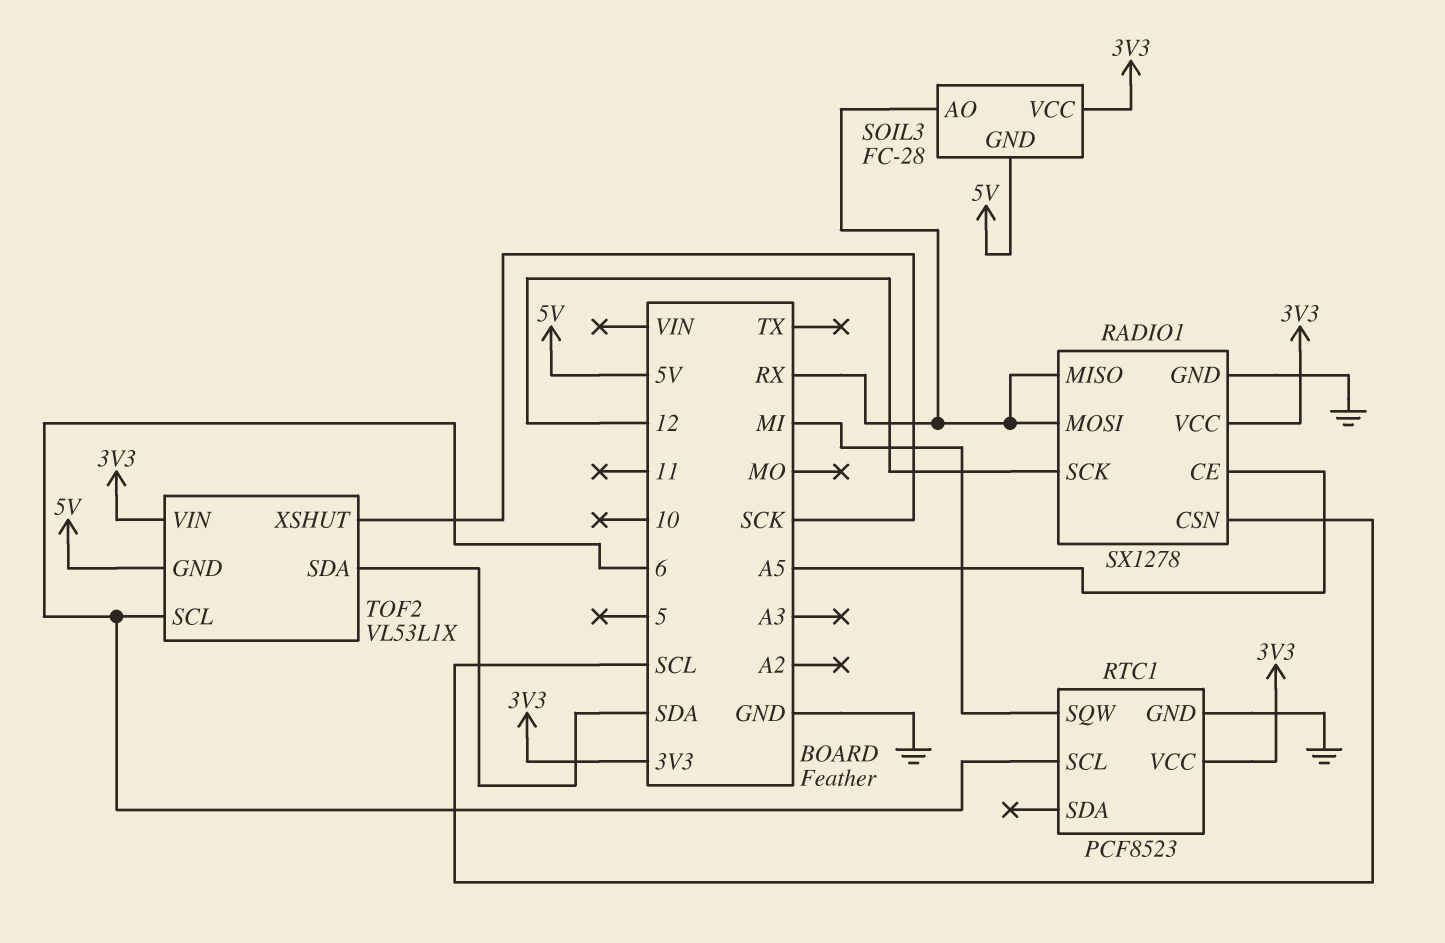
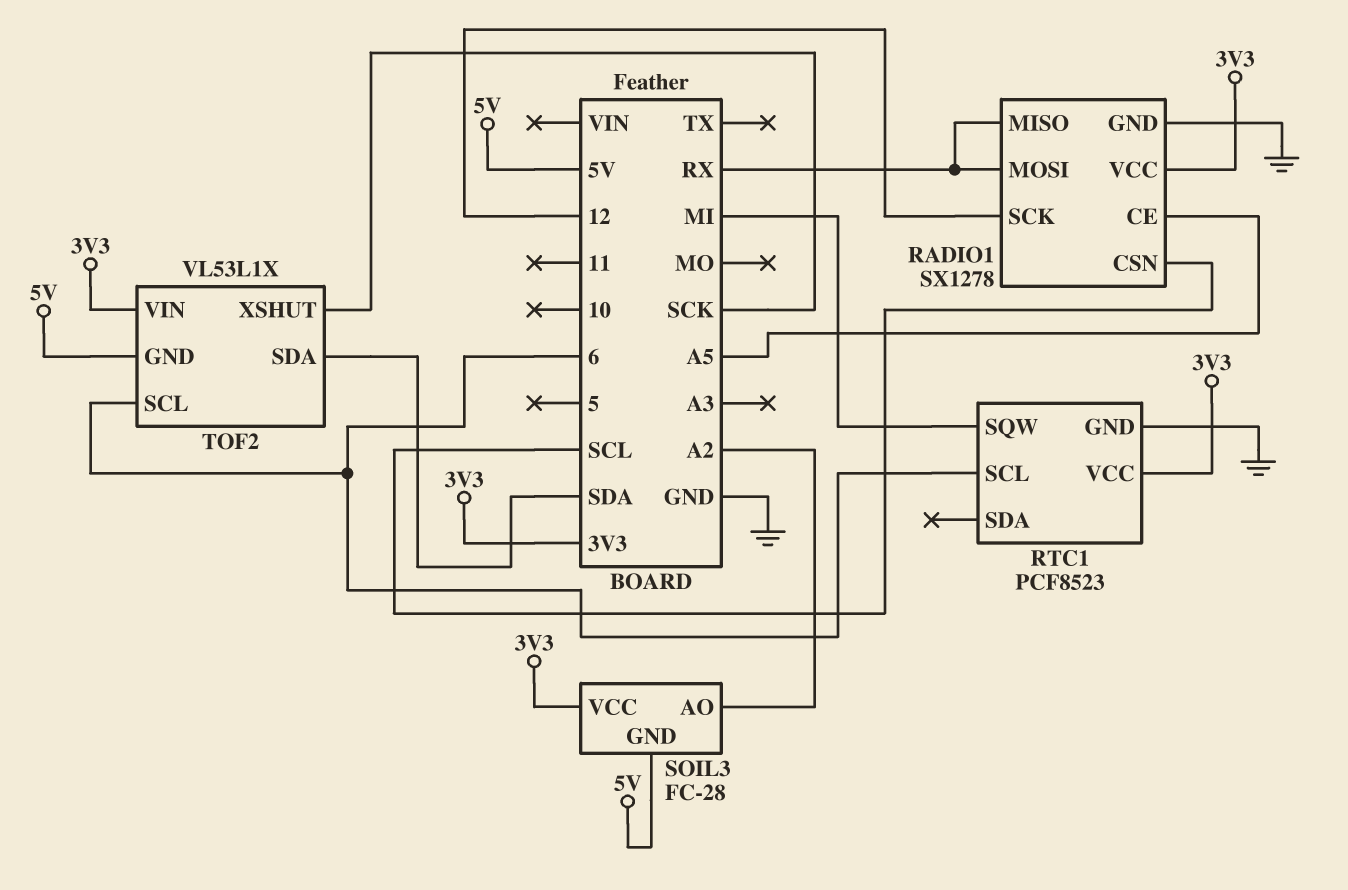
SOIL3 pin AO: RX -> A2

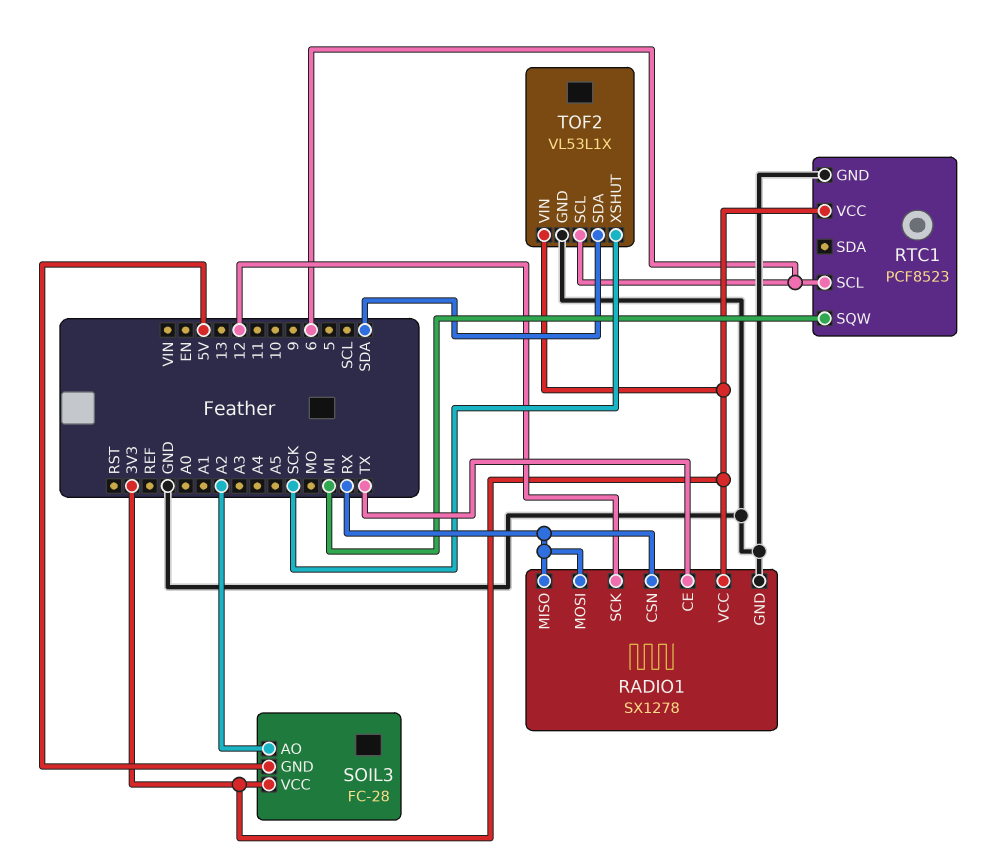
RADIO1 pin CE: A5 -> TX
RADIO1 pin CSN: SCL -> RX
TOF2 pin GND: 5V -> GND

